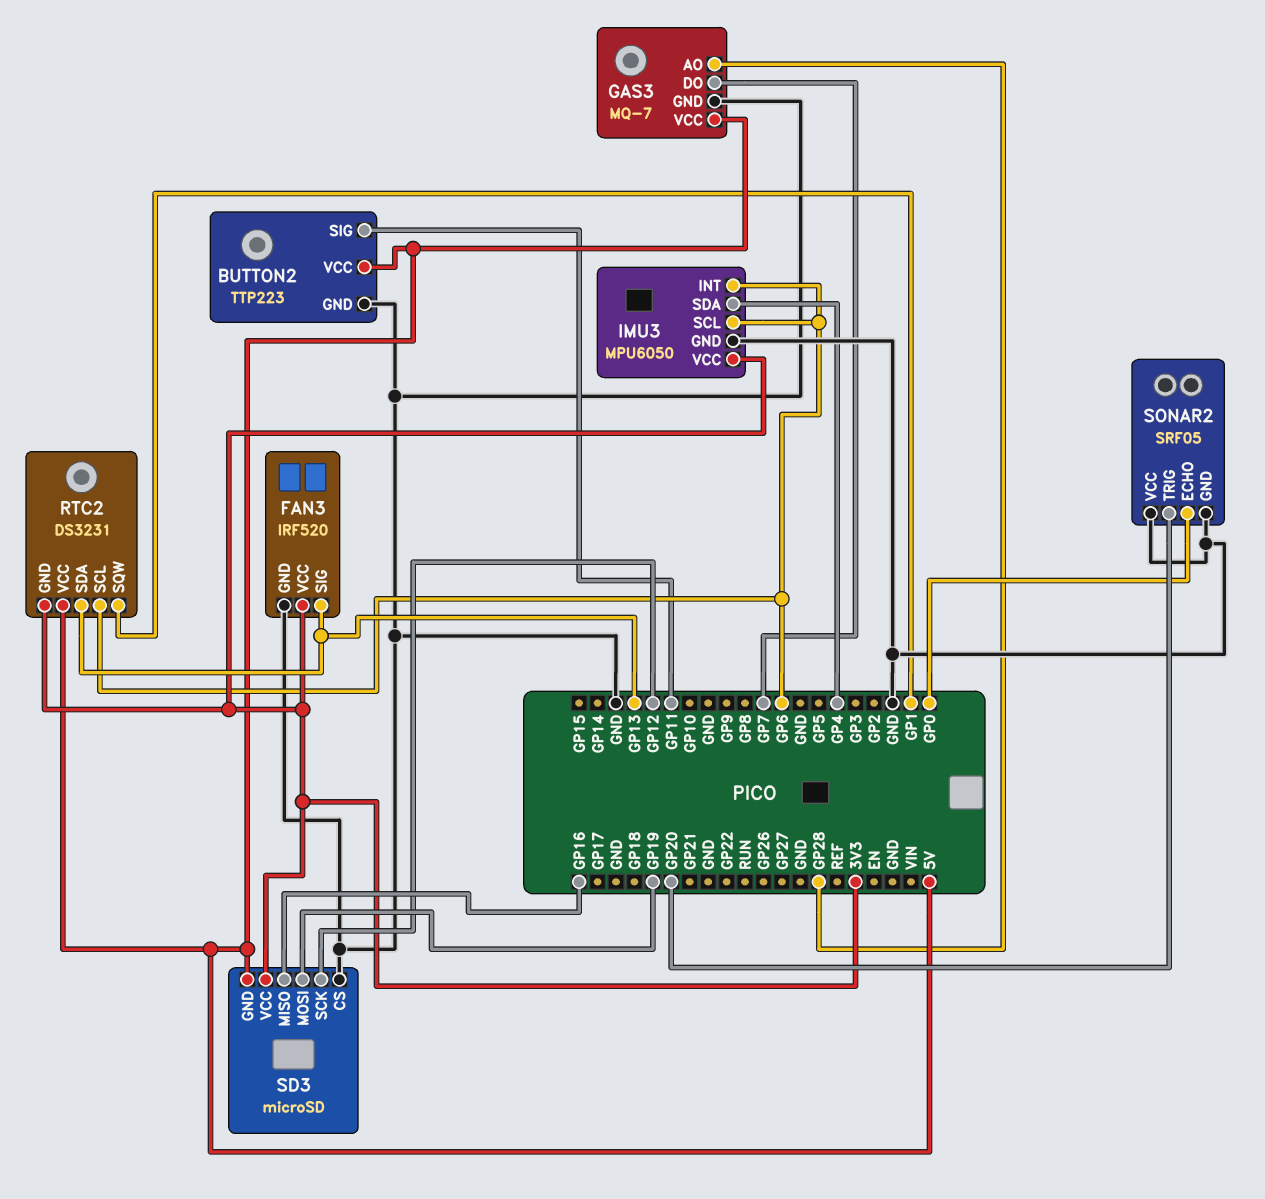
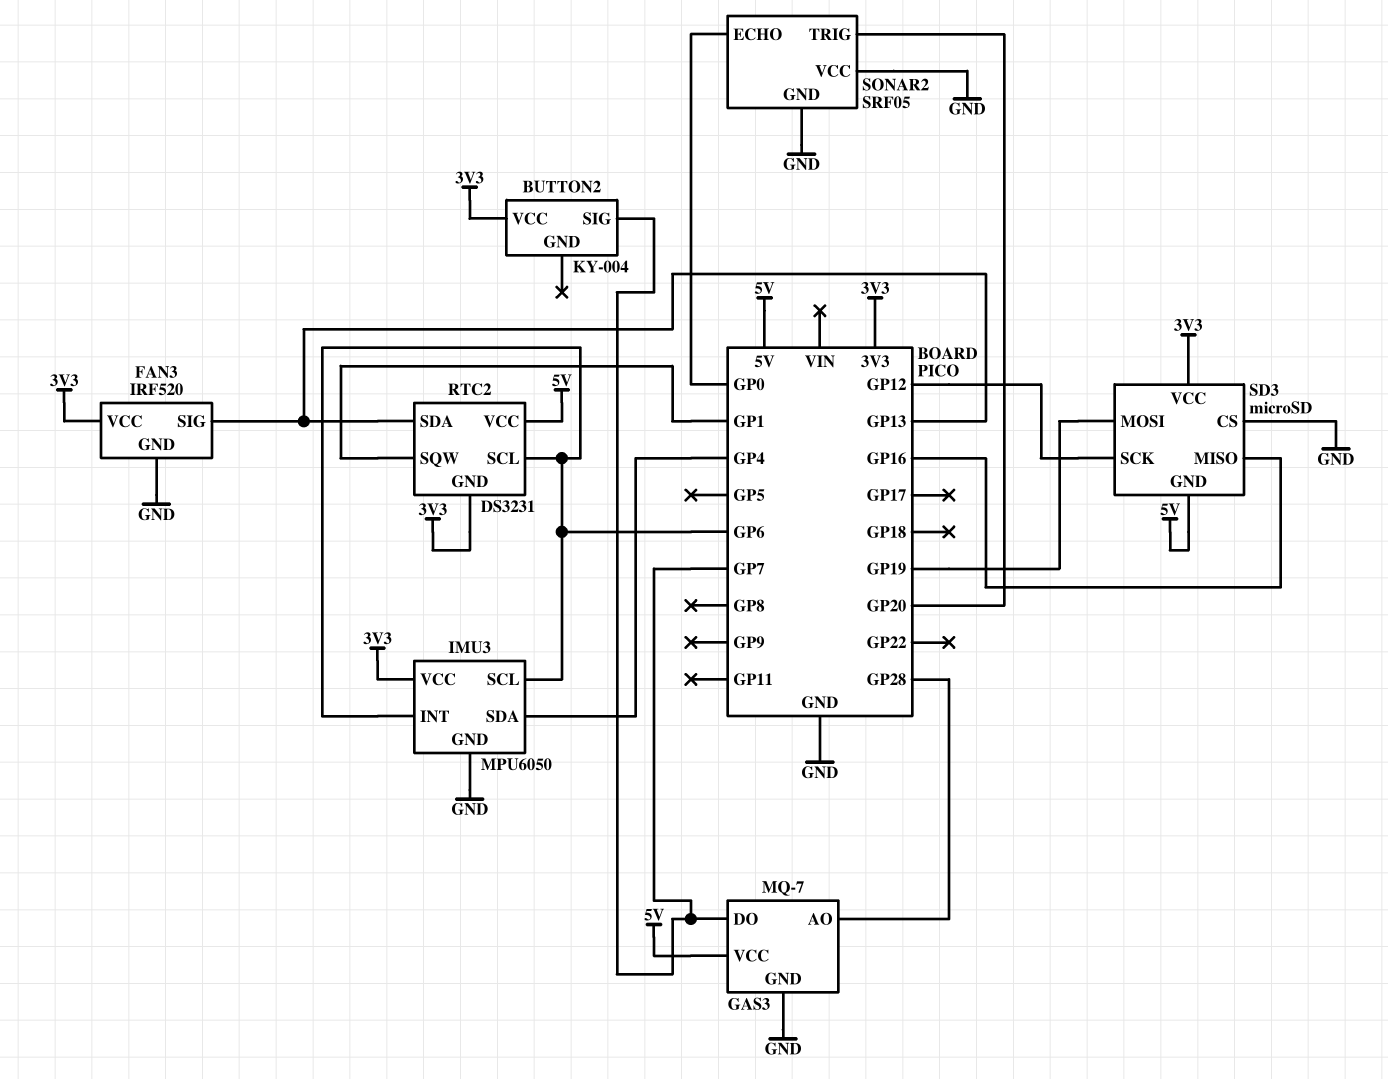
BUTTON2: TTP223 -> KY-004
BUTTON2 pin GND: GND -> none
BUTTON2 pin SIG: GP11 -> GP7
BUTTON2 pin VCC: 5V -> 3V3

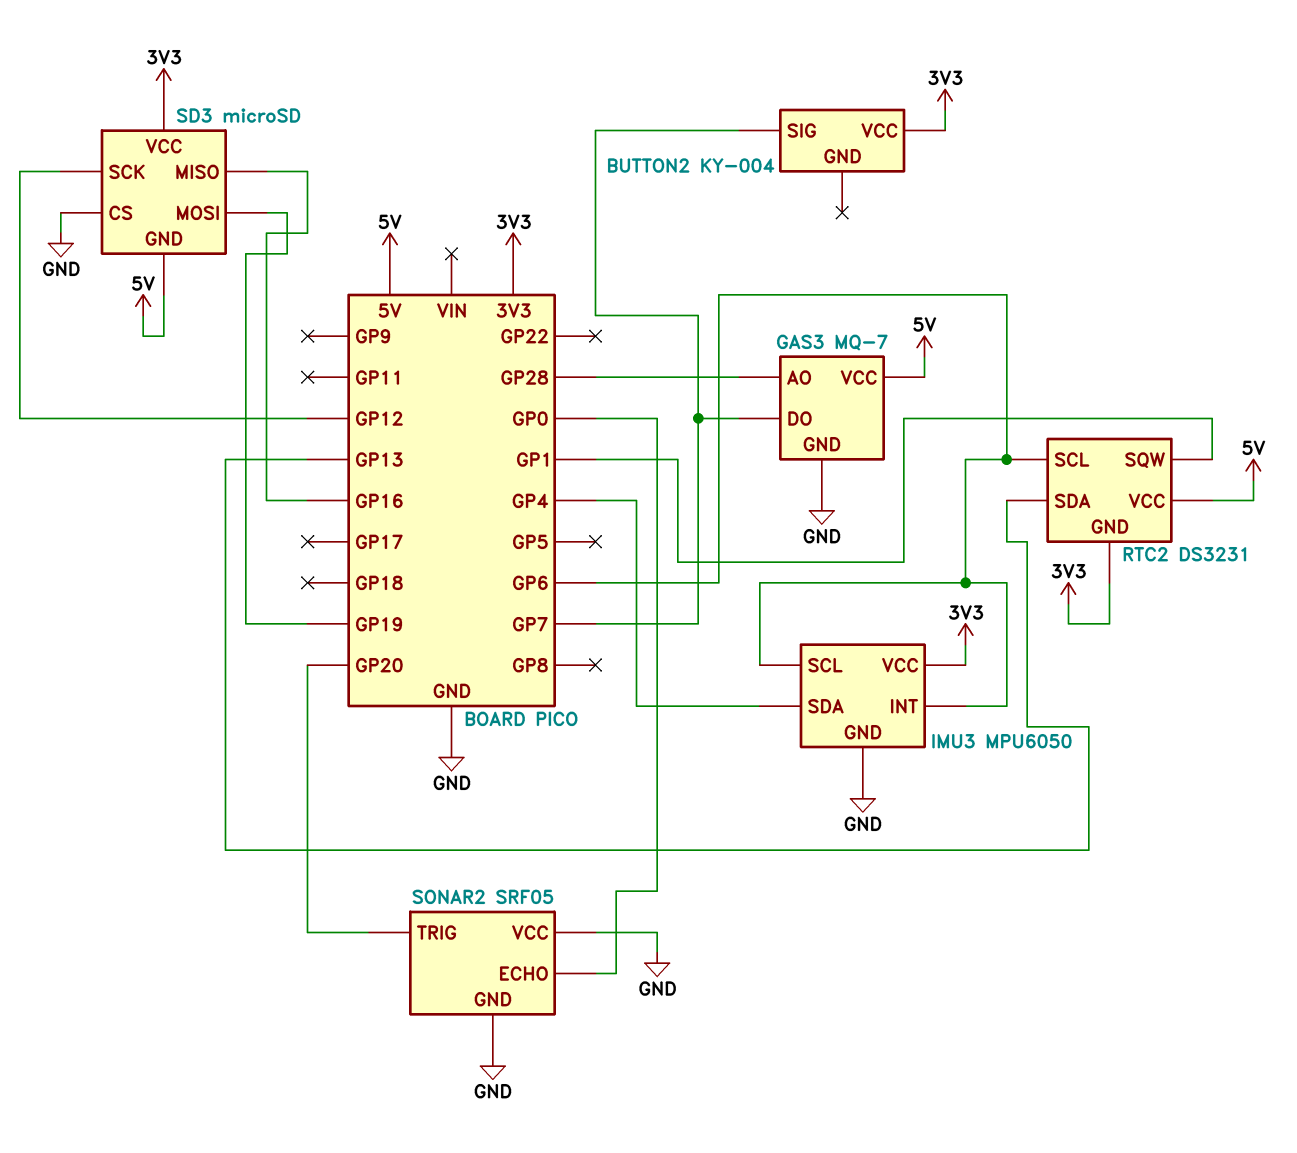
FAN3: IRF520 -> none
FAN3 pin GND: GND -> none
FAN3 pin SIG: GP13 -> none
FAN3 pin VCC: 3V3 -> none

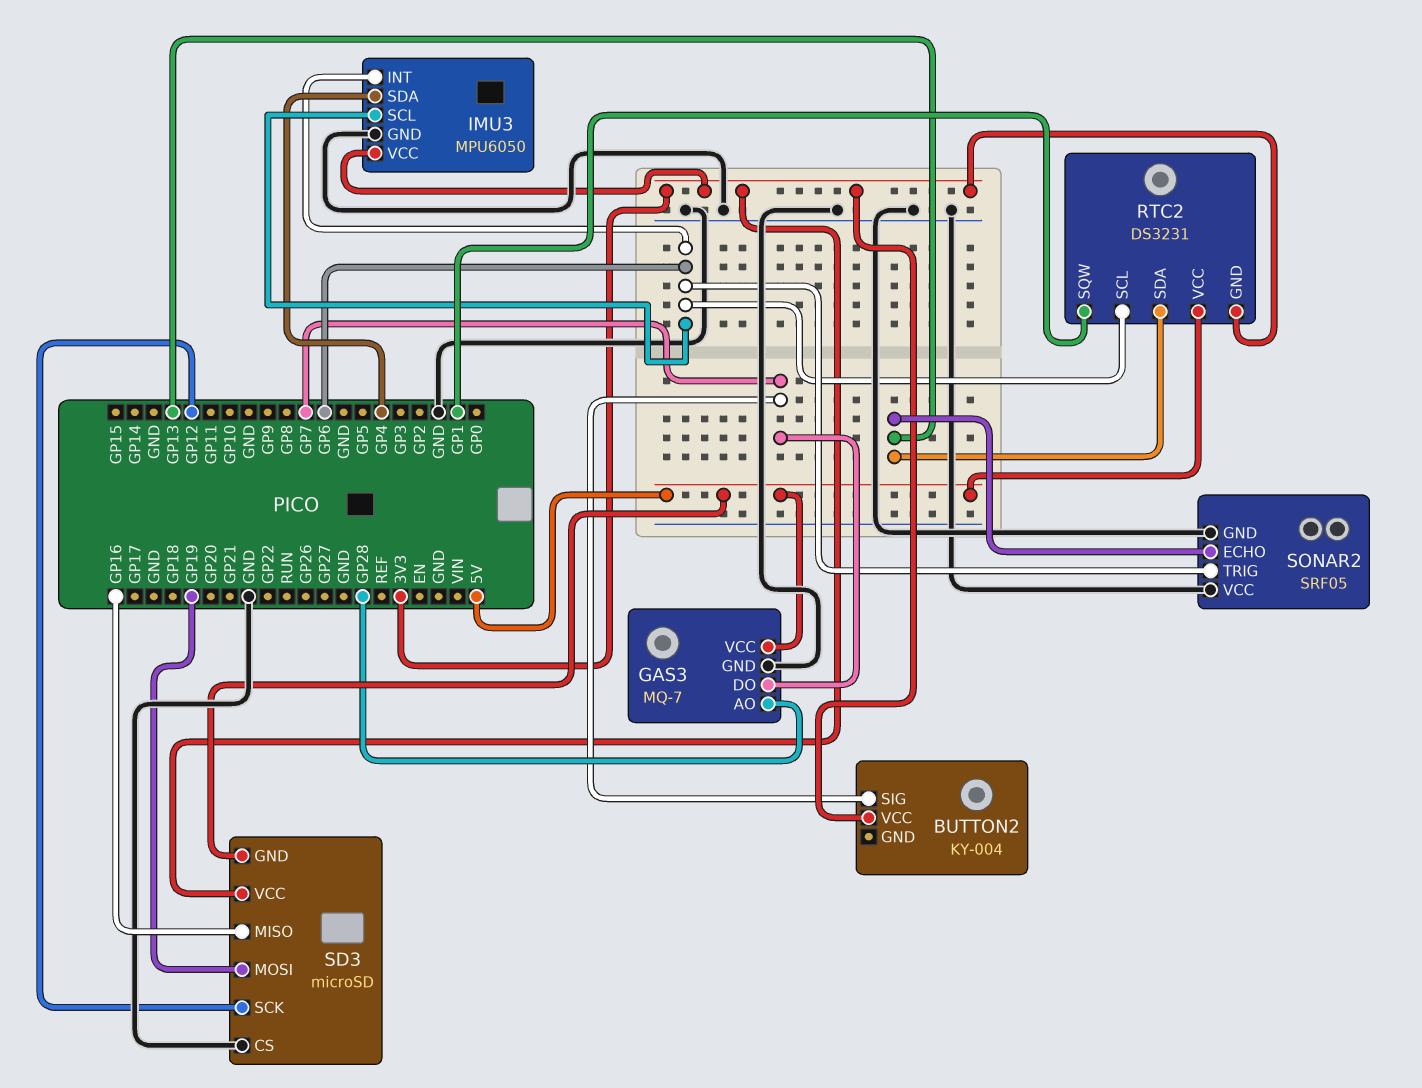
SONAR2 pin ECHO: GP0 -> GP13
SONAR2 pin TRIG: GP20 -> GP6

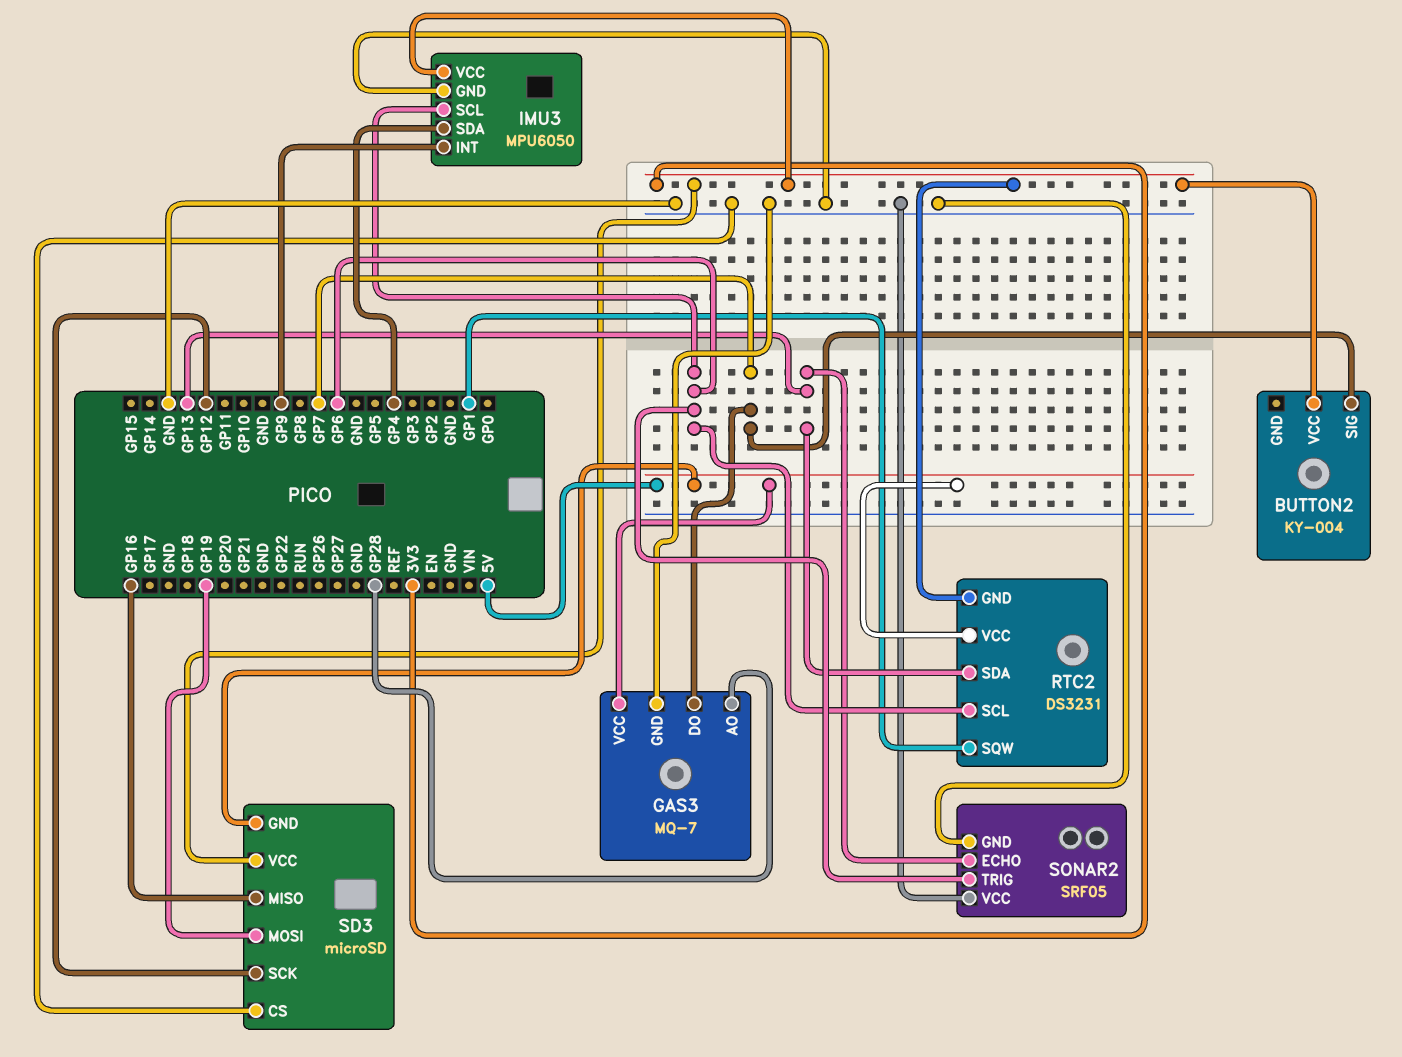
IMU3 pin INT: GP6 -> GP9

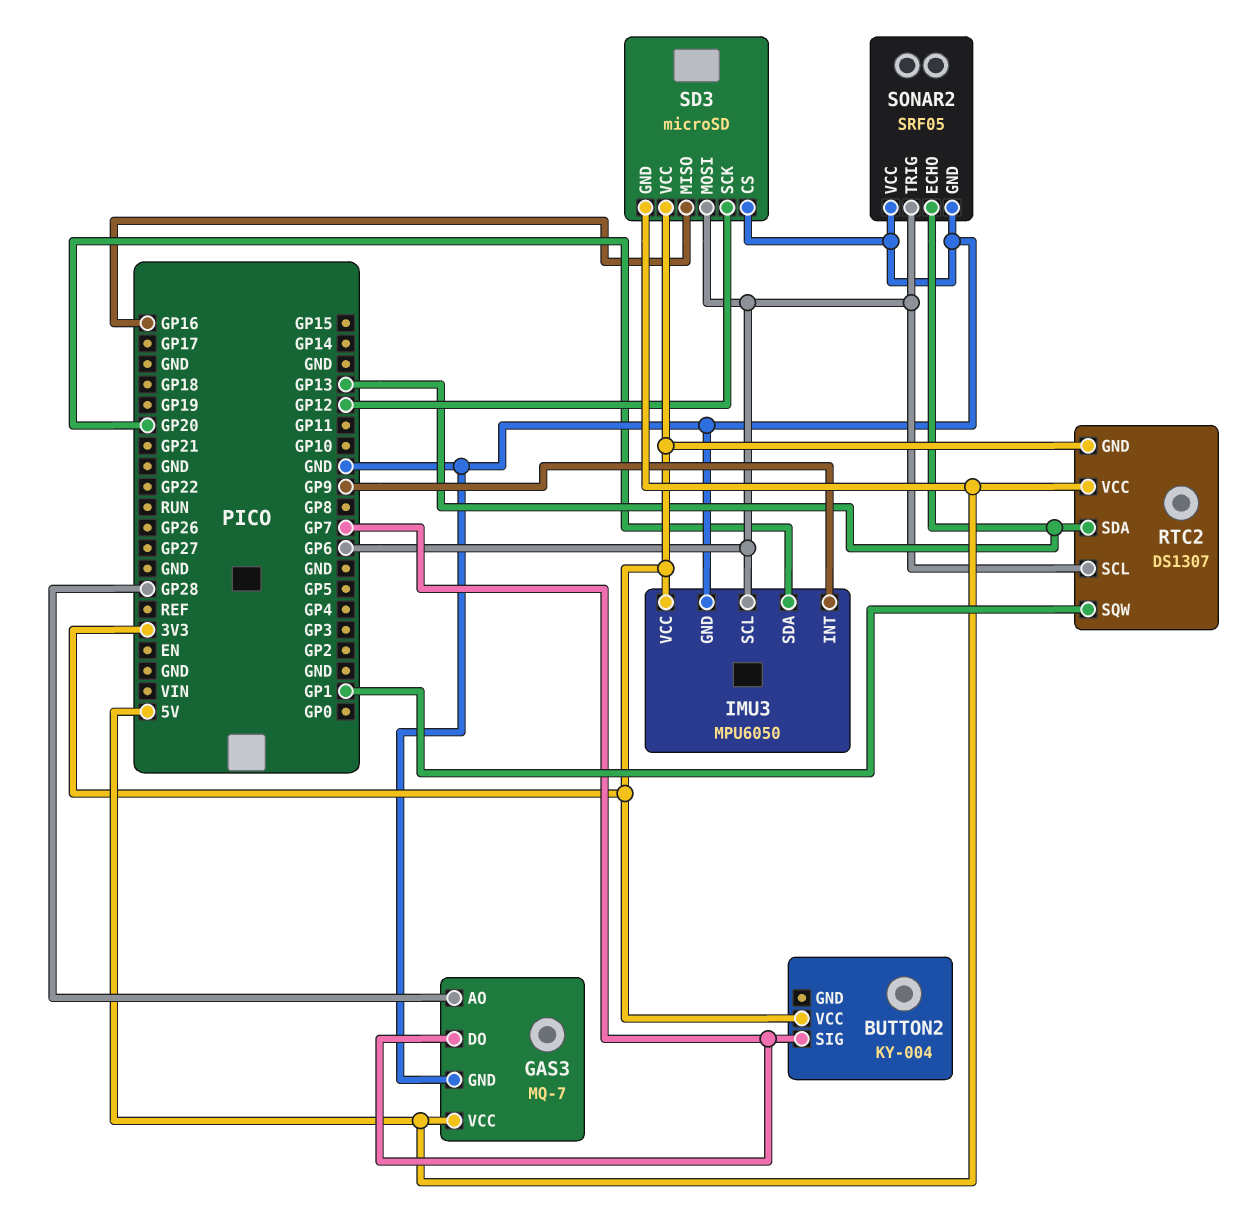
IMU3 pin SDA: GP4 -> GP20
RTC2: DS3231 -> DS1307
SD3 pin MOSI: GP19 -> GP6

